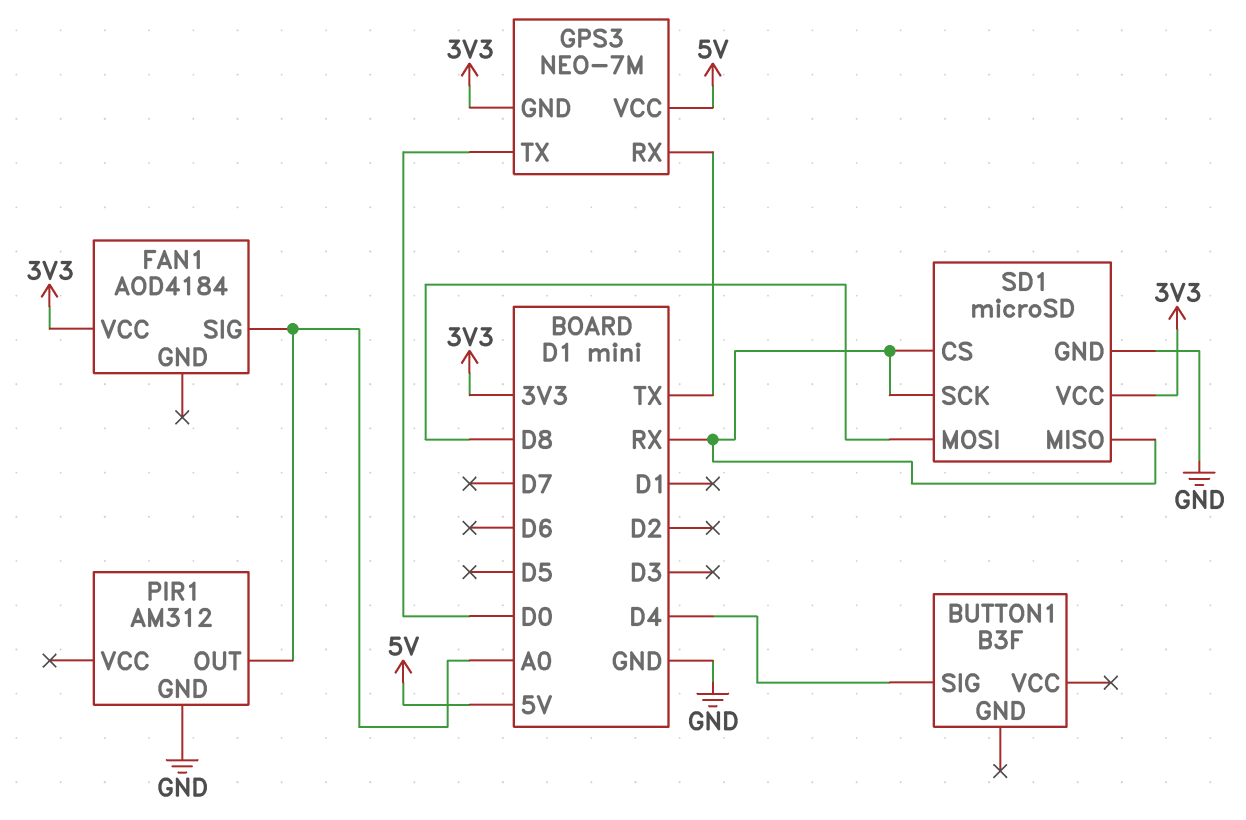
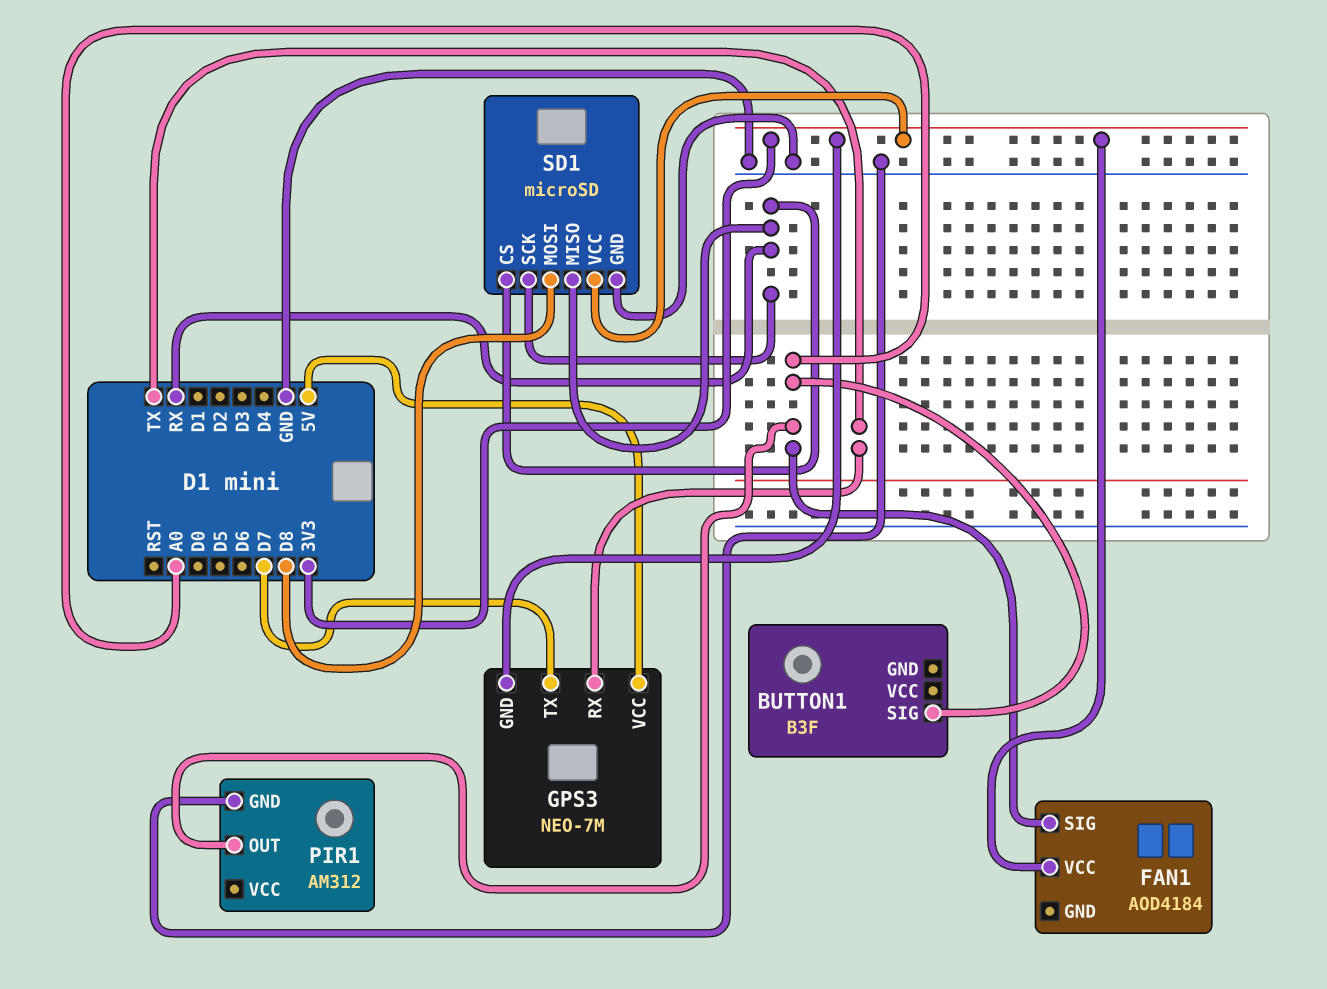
BUTTON1 pin SIG: D4 -> A0
GPS3 pin TX: D0 -> D7

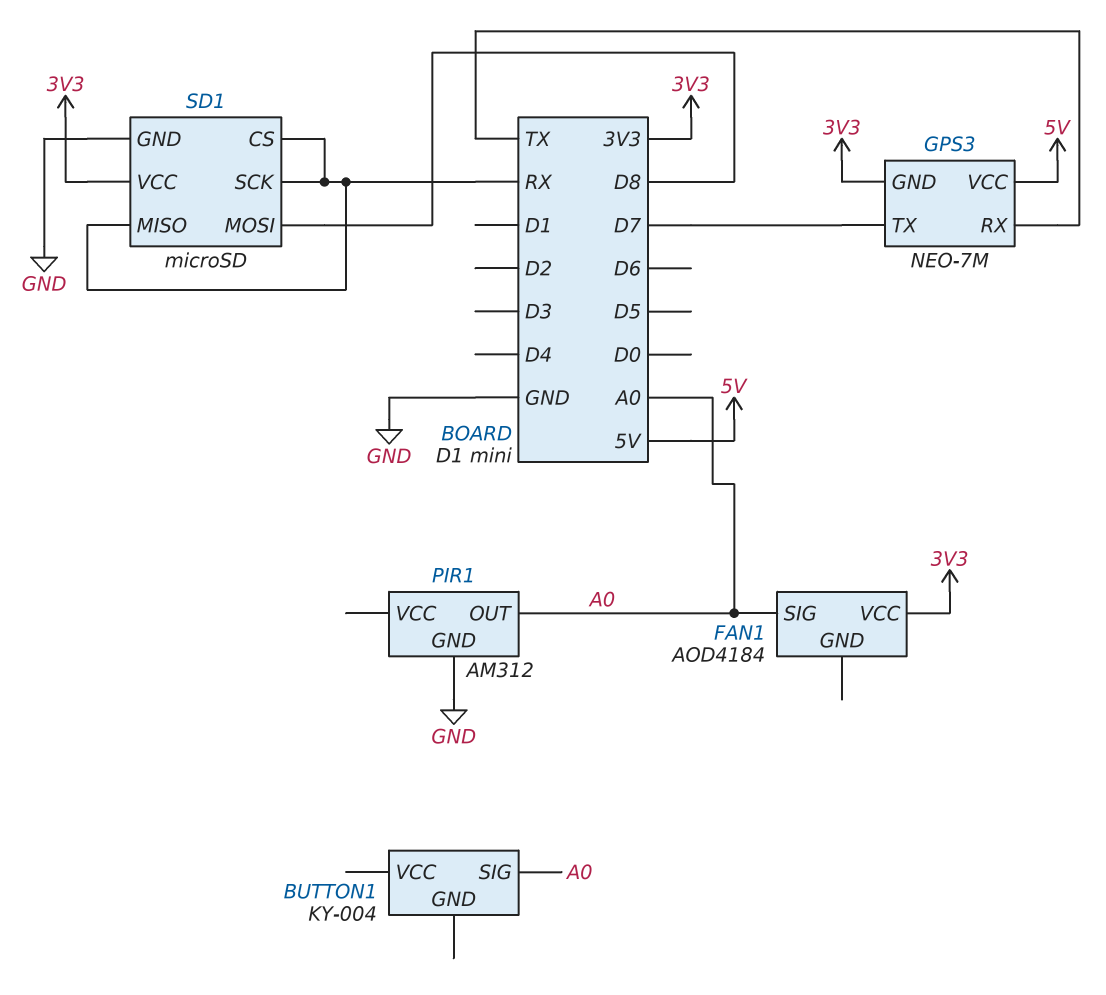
BUTTON1: B3F -> KY-004

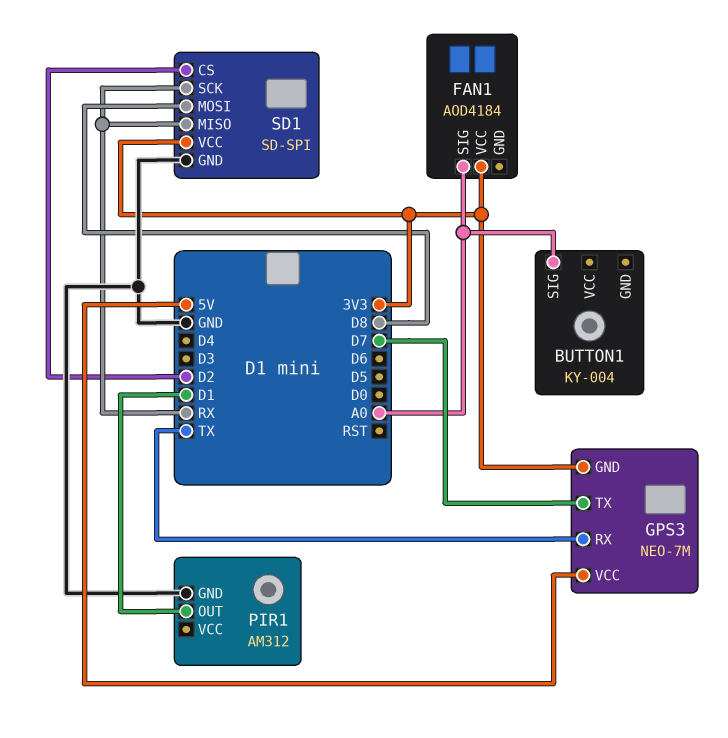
PIR1 pin OUT: A0 -> D1
SD1: microSD -> SD-SPI
SD1 pin CS: RX -> D2

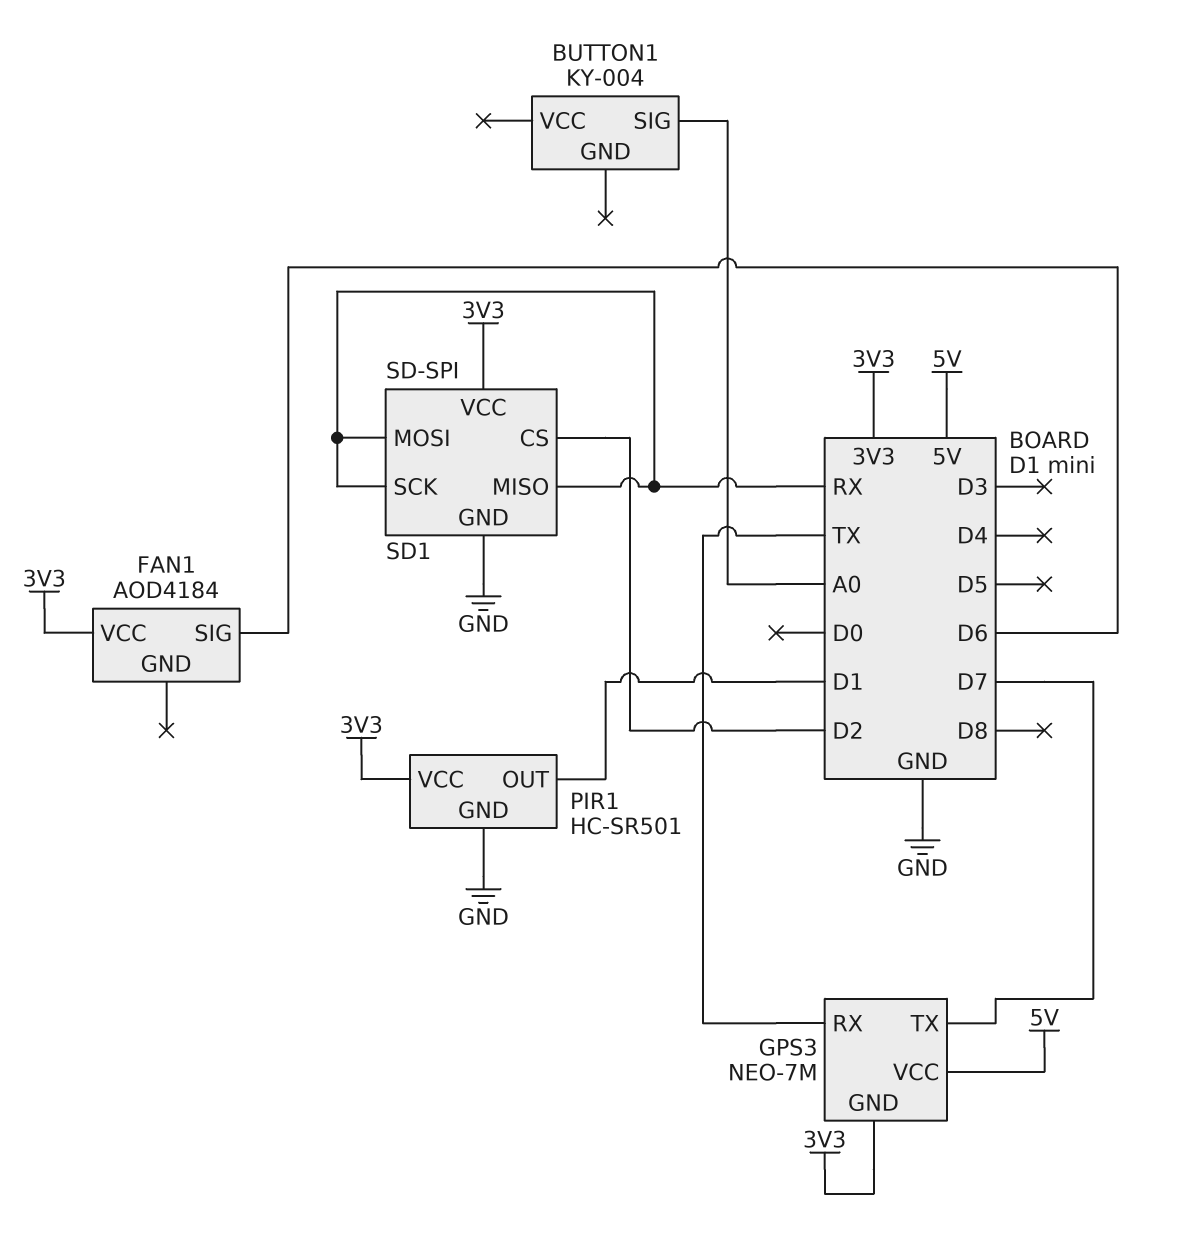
FAN1 pin SIG: A0 -> D6
PIR1: AM312 -> HC-SR501
PIR1 pin VCC: none -> 3V3
SD1 pin MOSI: D8 -> RX

